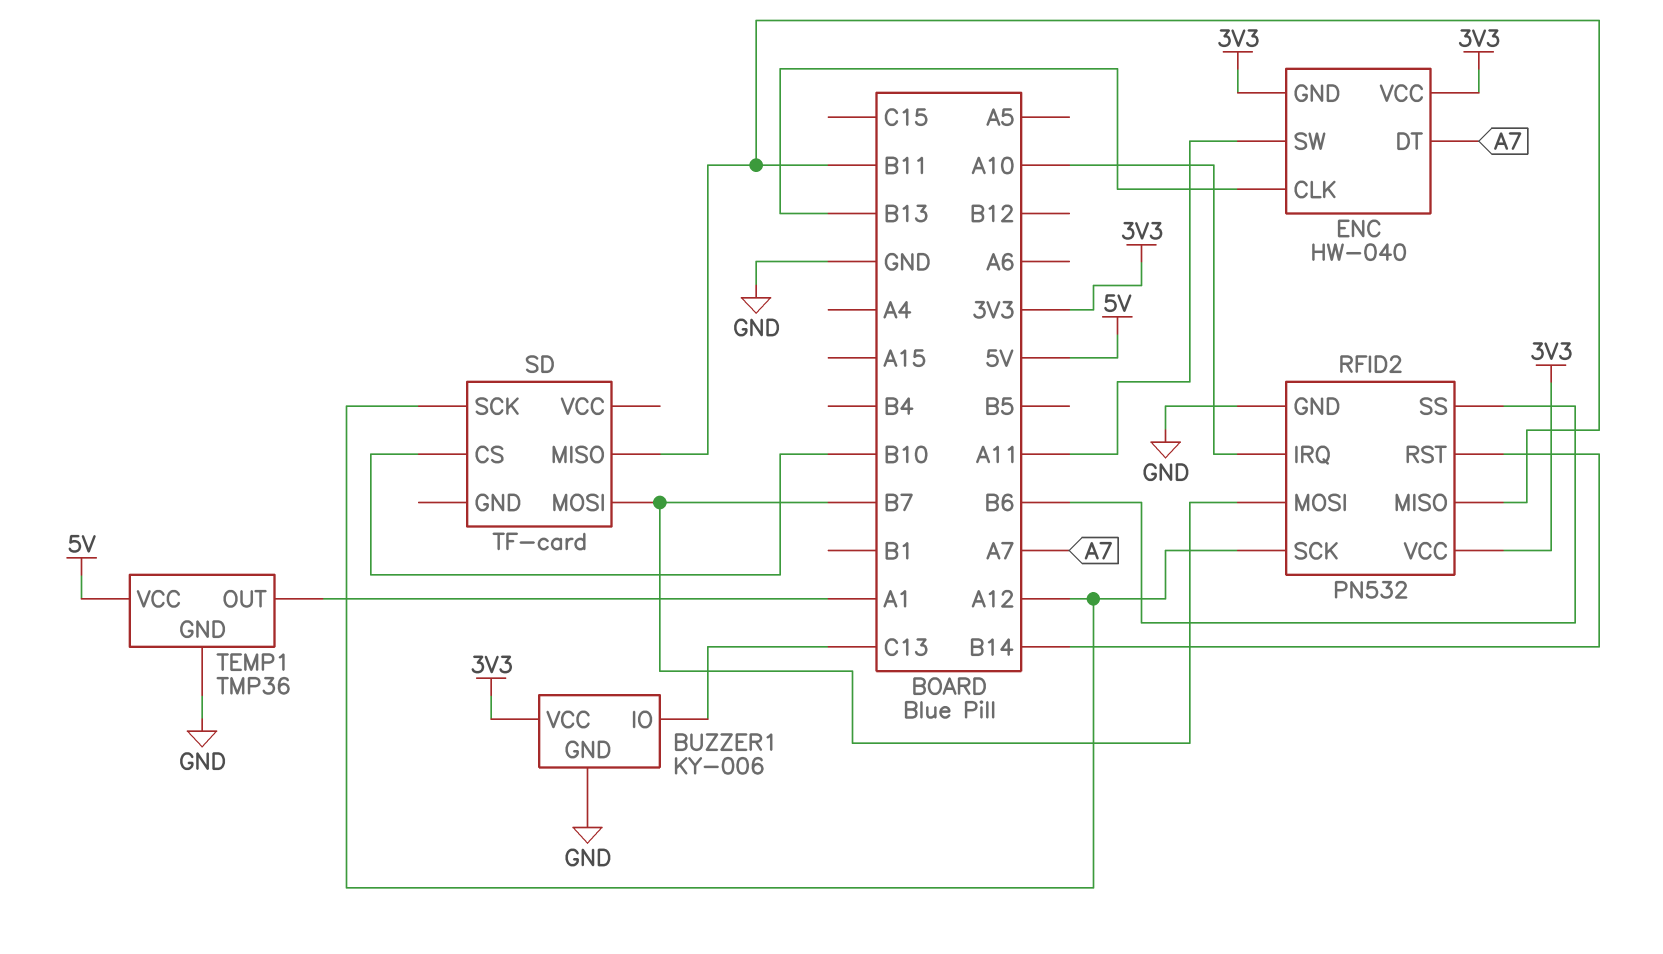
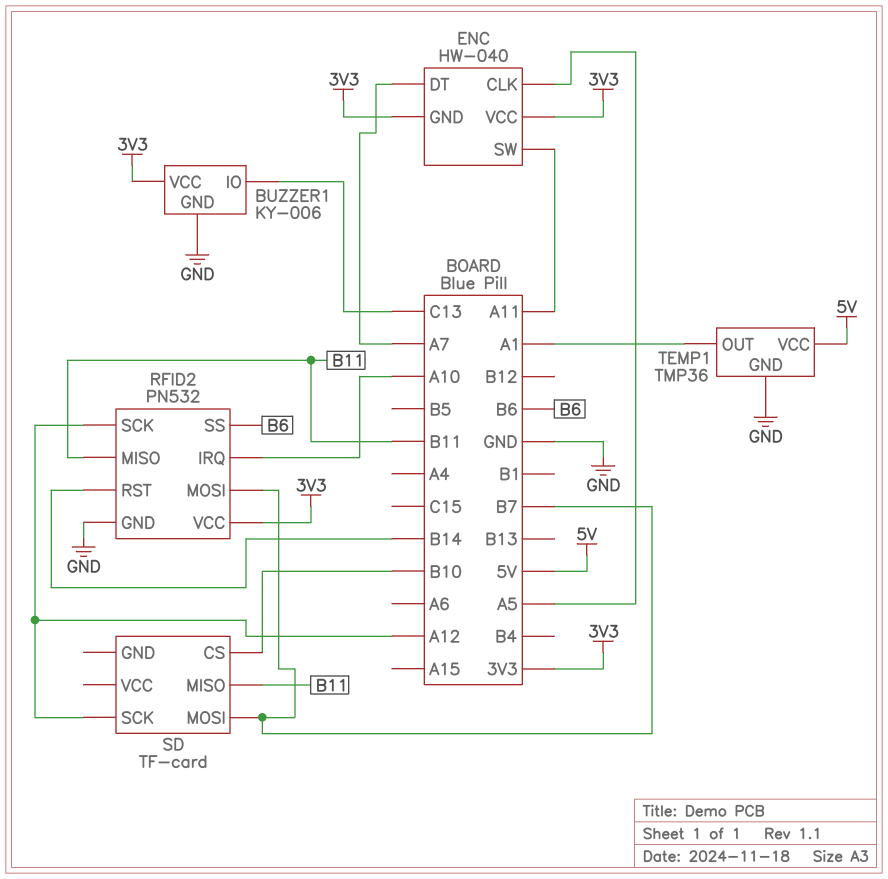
ENC pin CLK: B13 -> A5

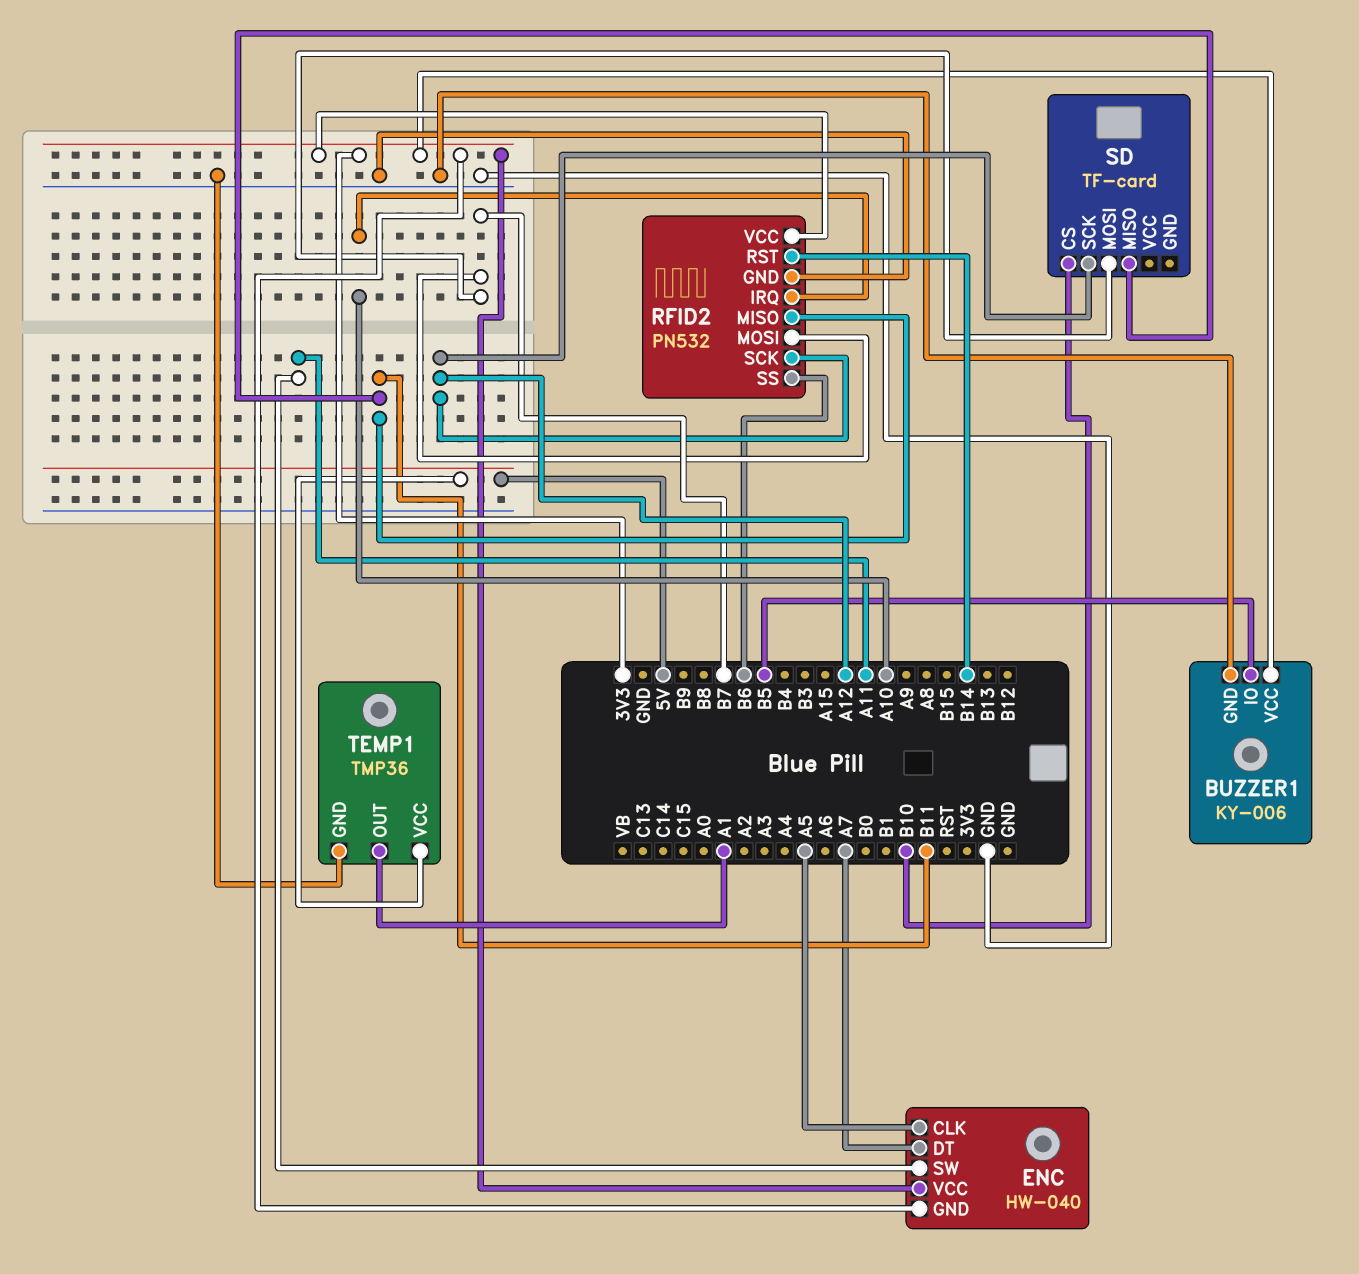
BUZZER1 pin IO: C13 -> B5

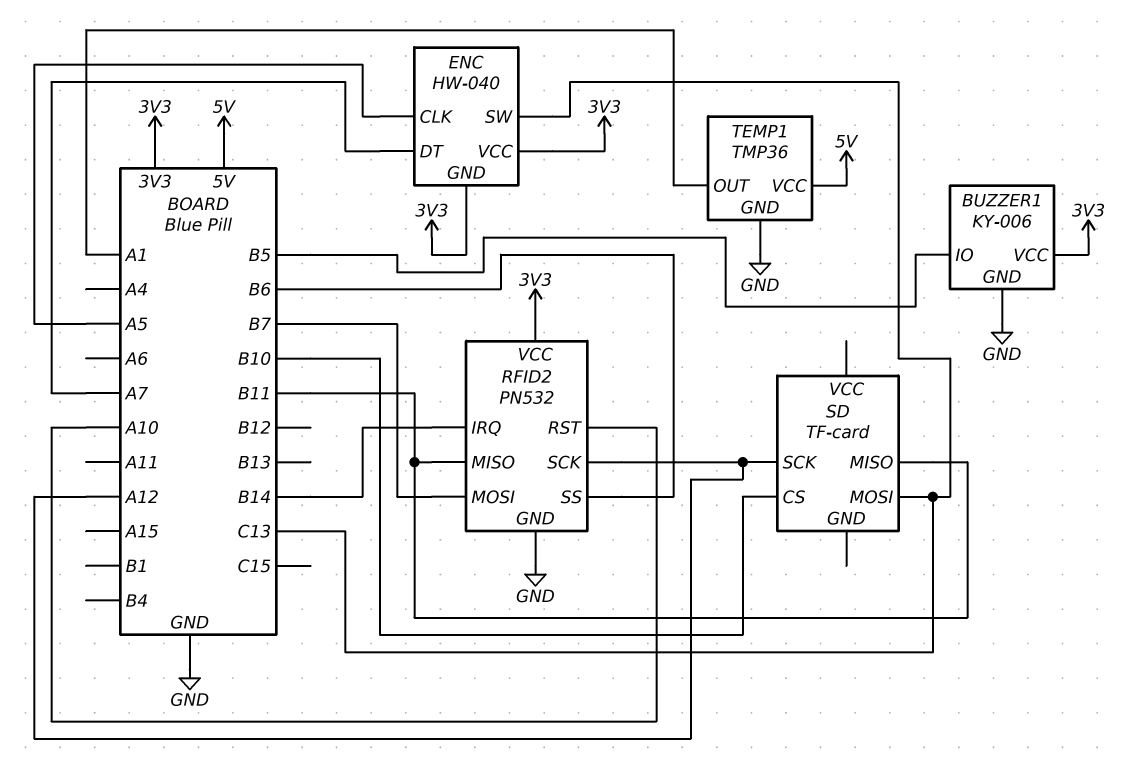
ENC pin SW: A11 -> C13
RFID2 pin IRQ: A10 -> B14
RFID2 pin RST: B14 -> A10
SD pin MOSI: B7 -> C13

